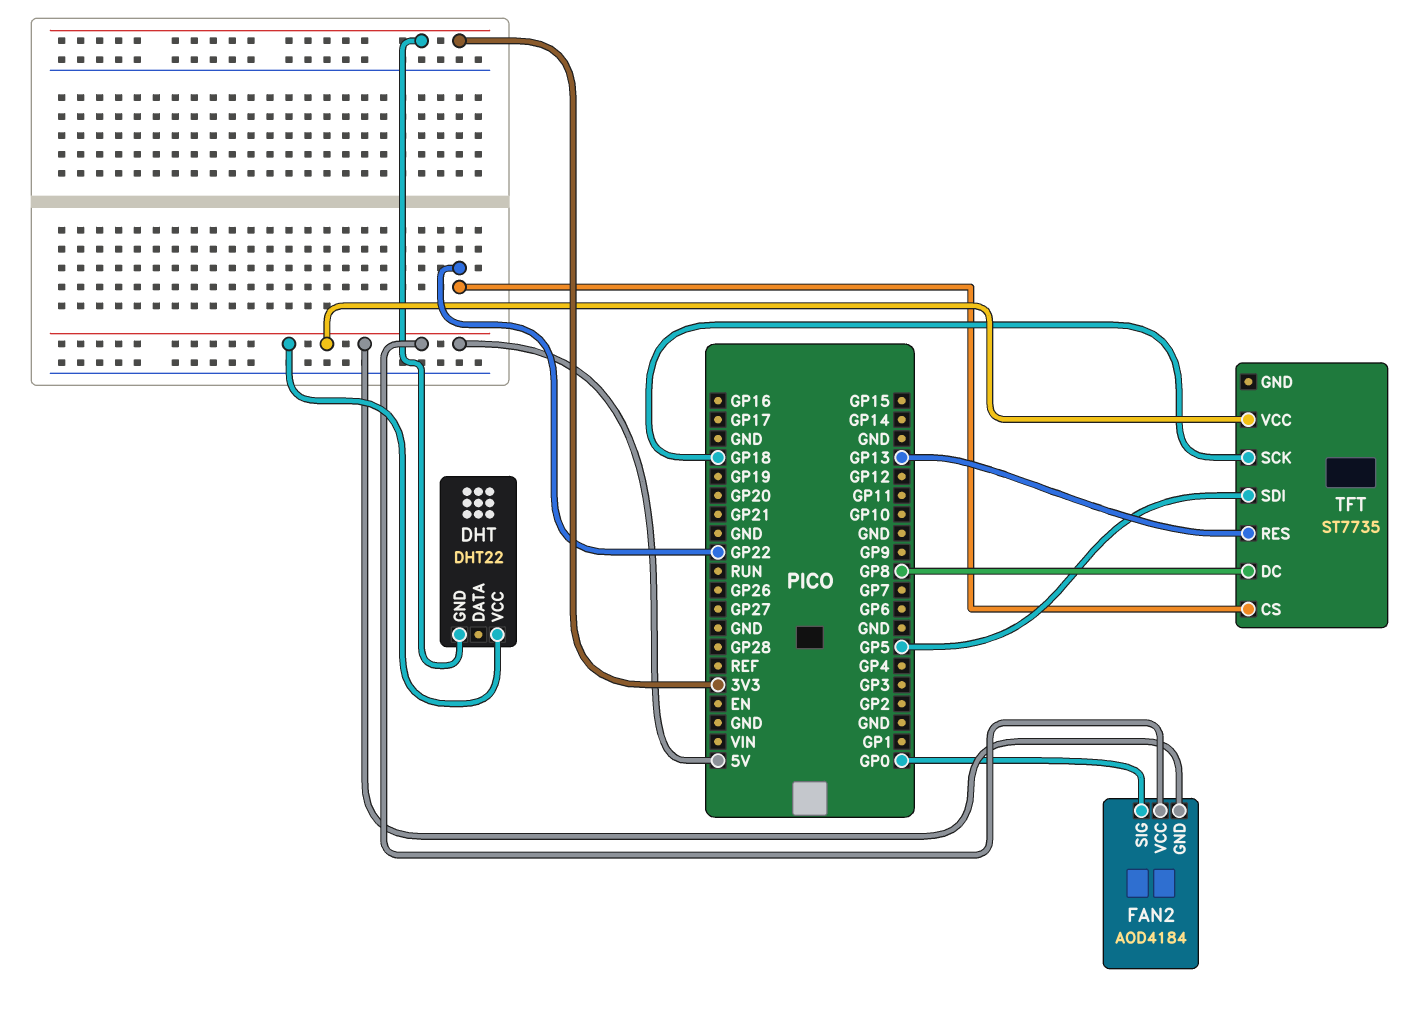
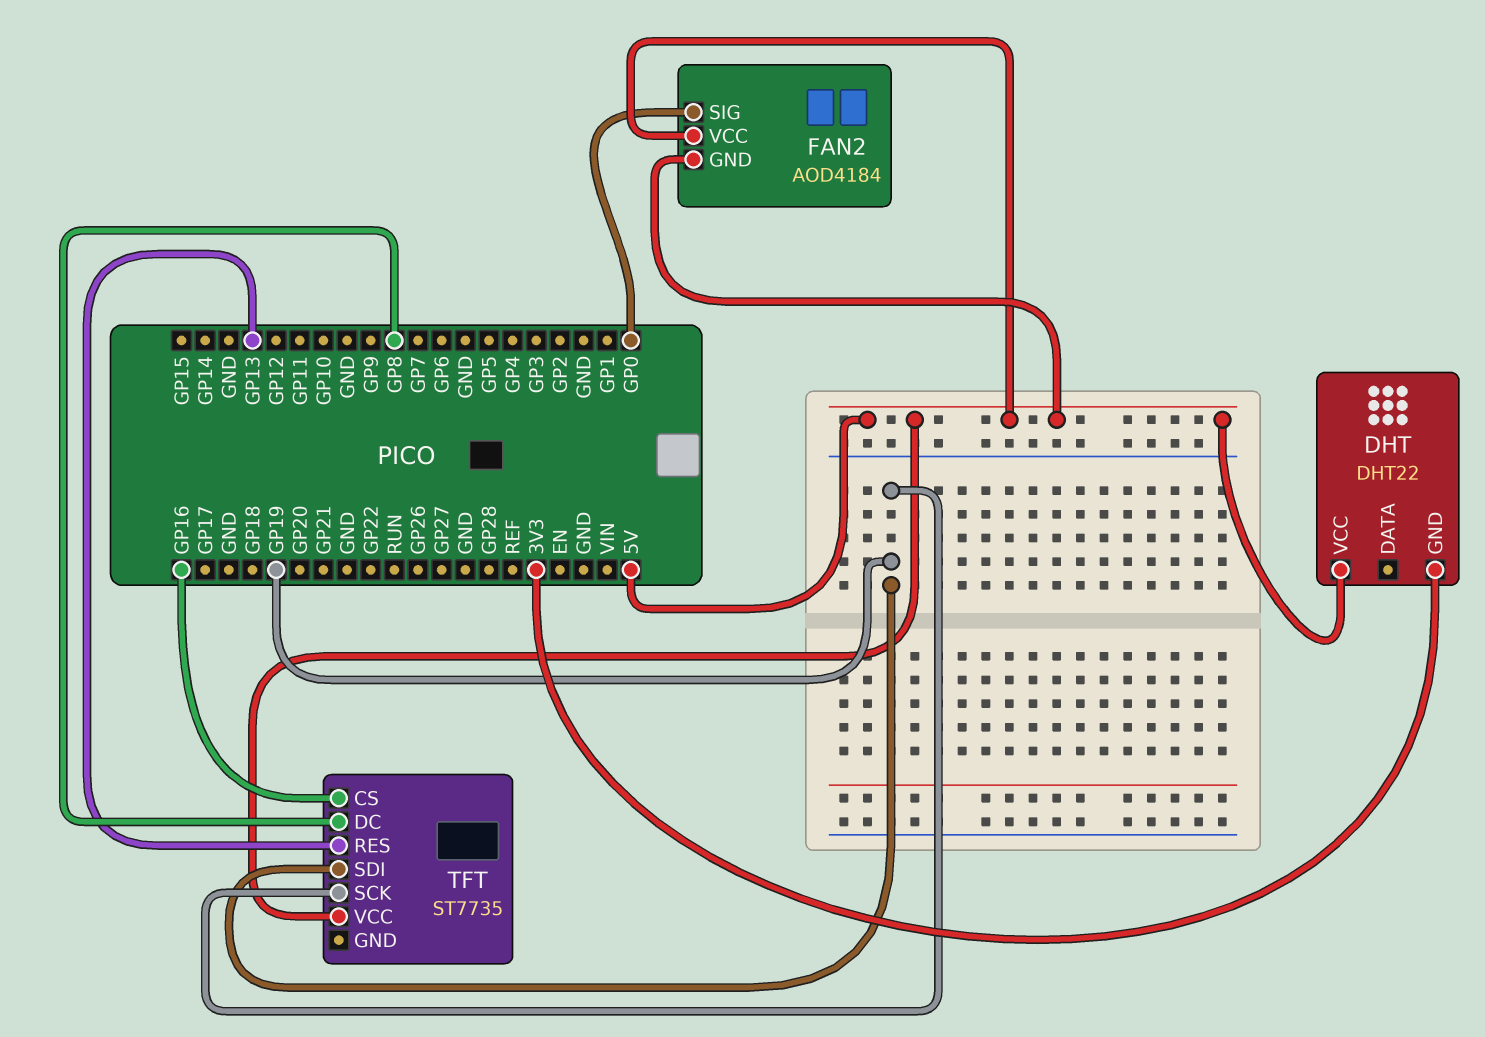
TFT pin CS: GP22 -> GP16
TFT pin SCK: GP18 -> GP19
TFT pin SDI: GP5 -> GP19

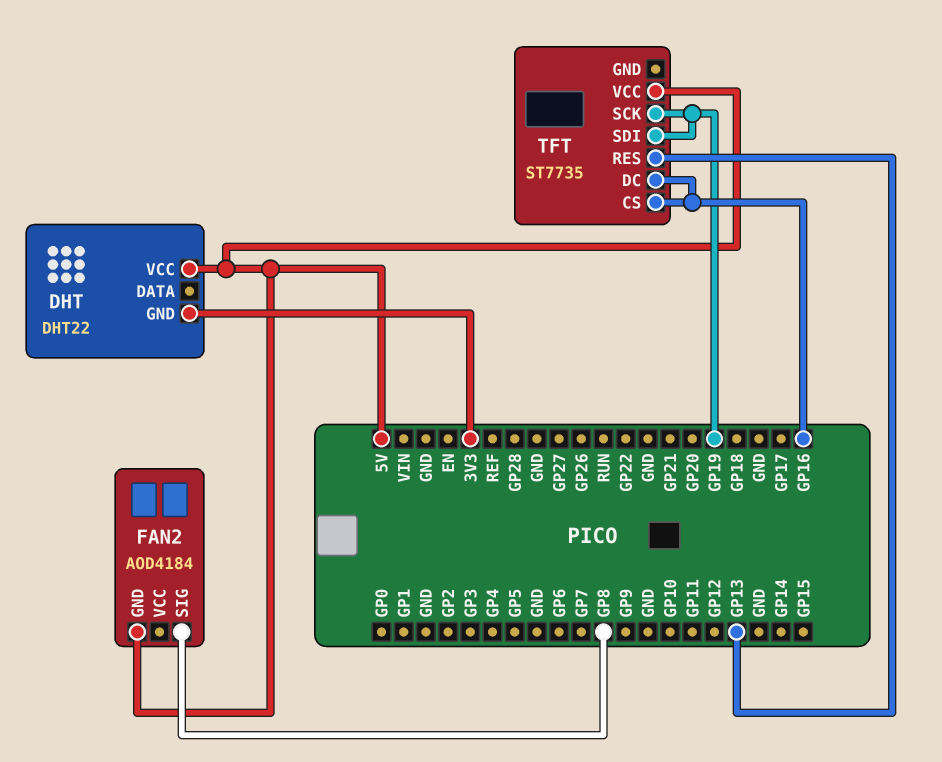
FAN2 pin SIG: GP0 -> GP8
FAN2 pin VCC: 5V -> none
TFT pin DC: GP8 -> GP16

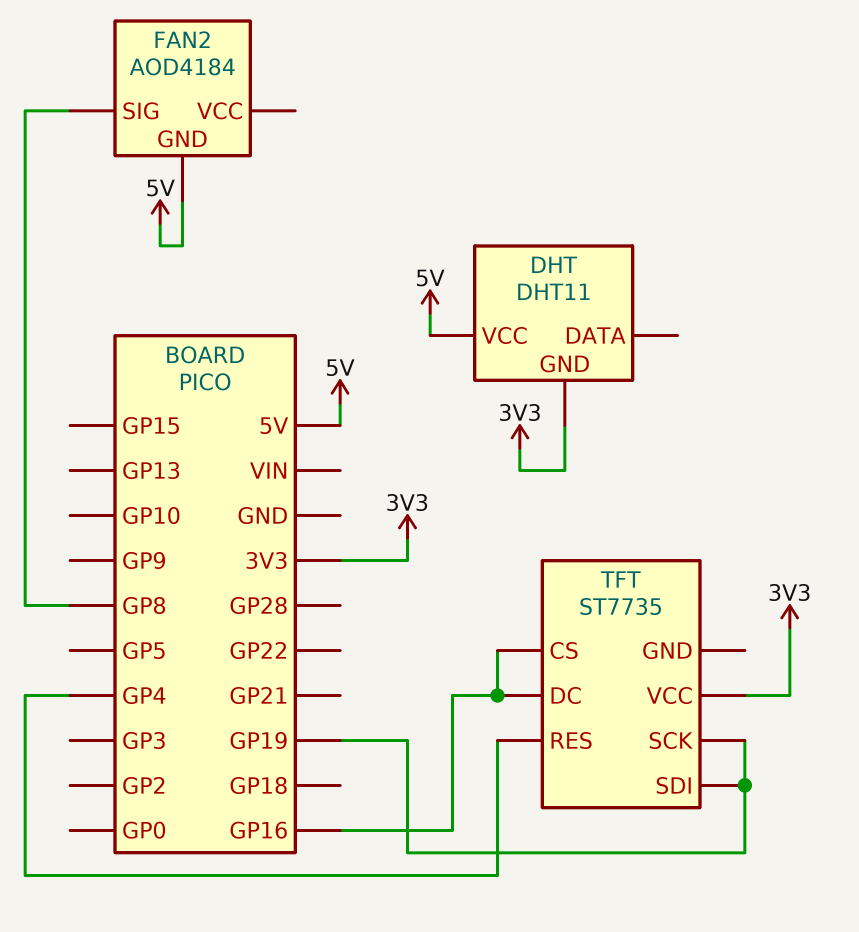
DHT: DHT22 -> DHT11
TFT pin RES: GP13 -> GP4
TFT pin VCC: 5V -> 3V3

